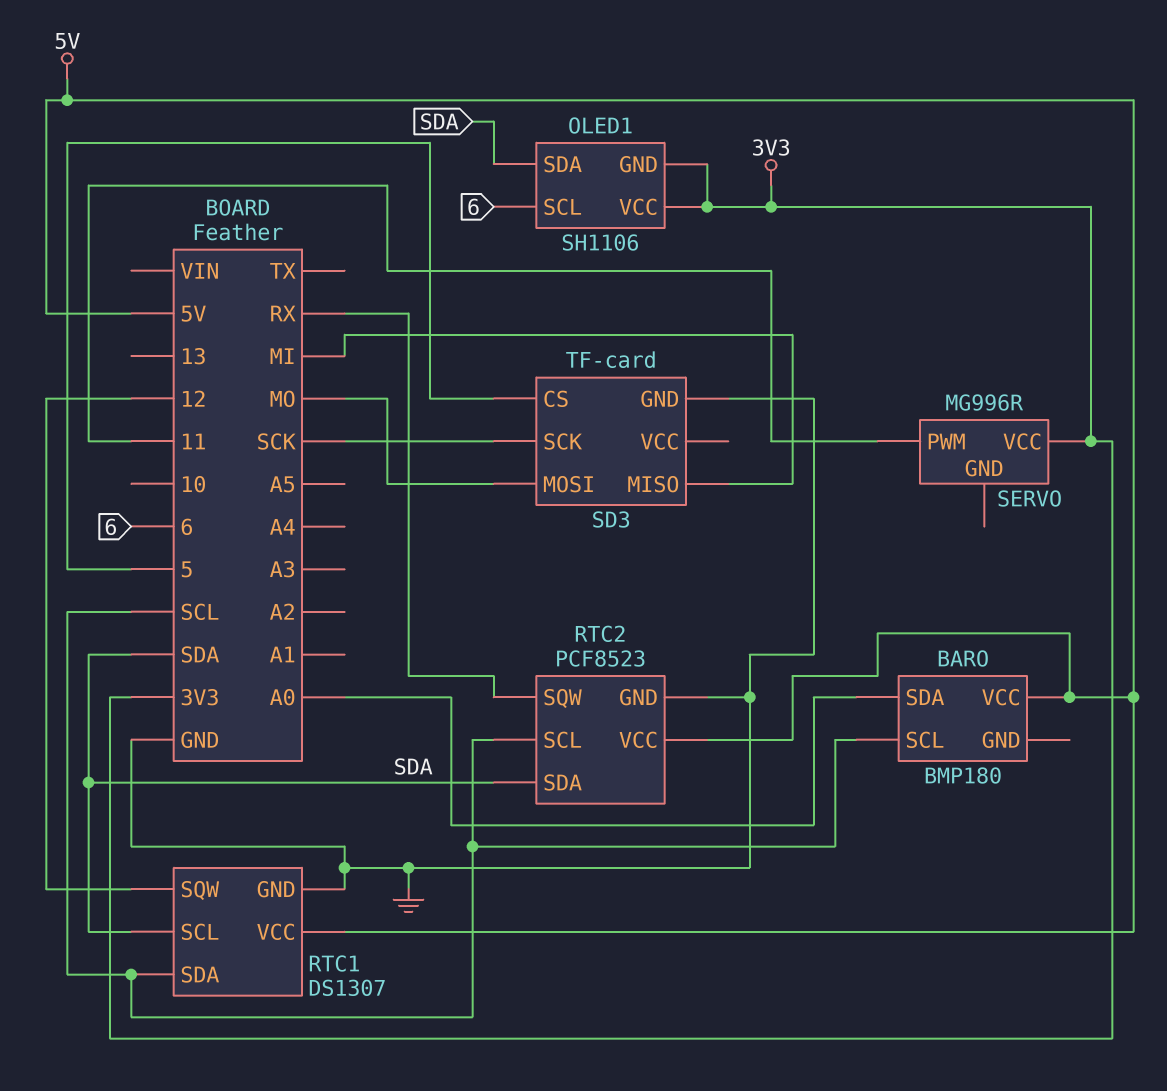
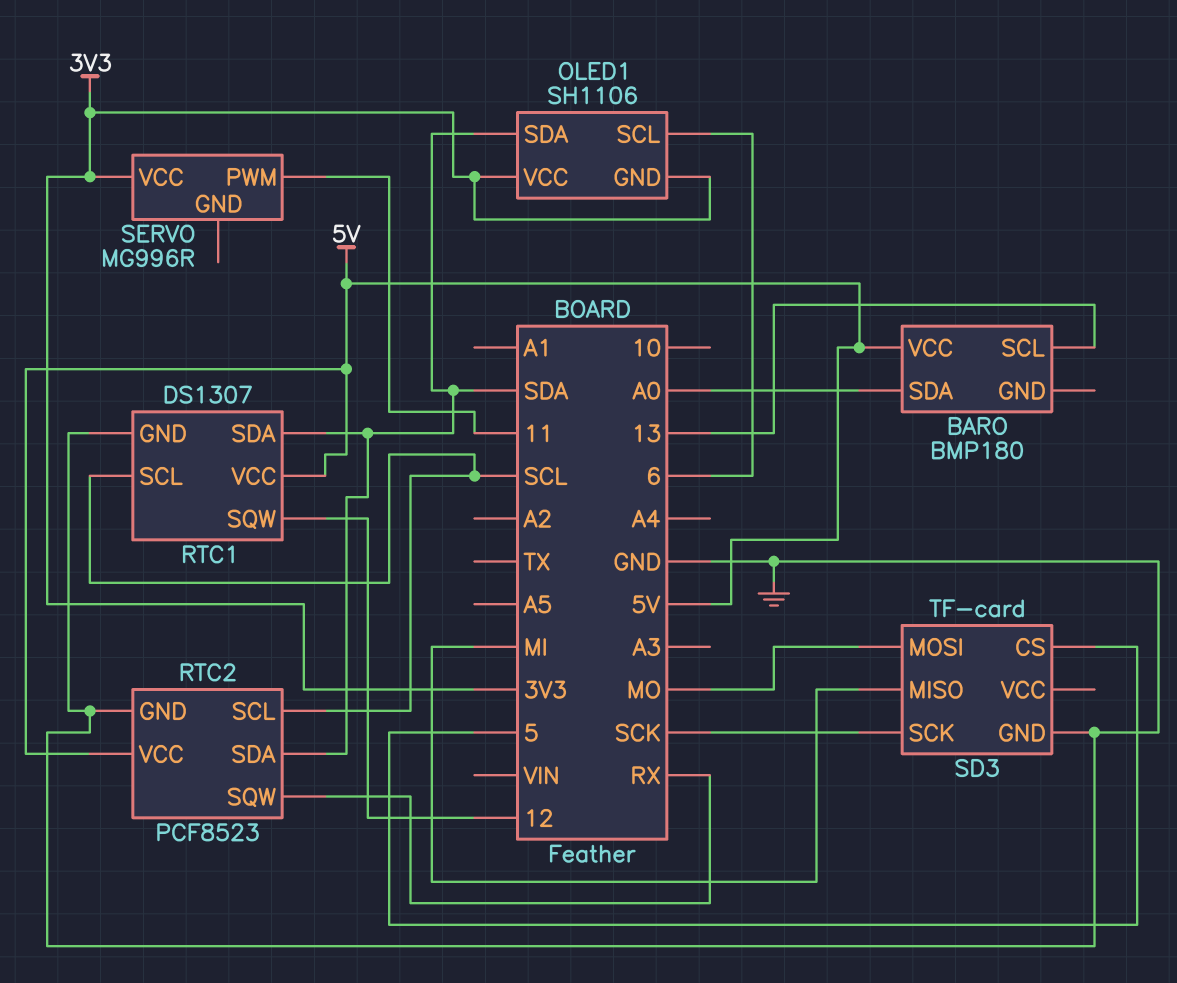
BARO pin SCL: SCL -> 13
RTC1 pin SCL: SDA -> SCL
RTC1 pin SDA: SCL -> SDA

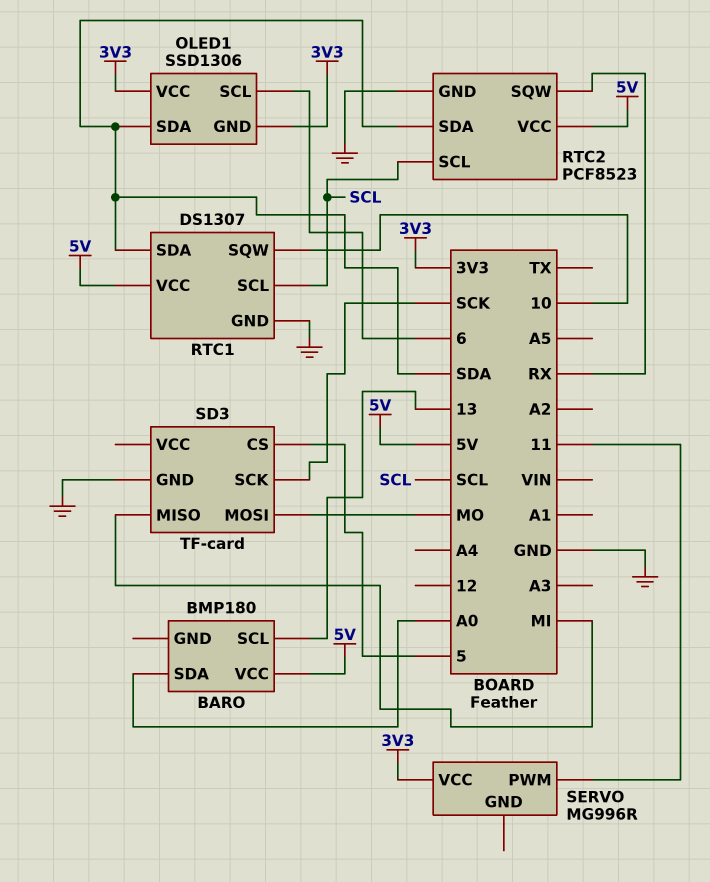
OLED1: SH1106 -> SSD1306
RTC1 pin SQW: 12 -> 10

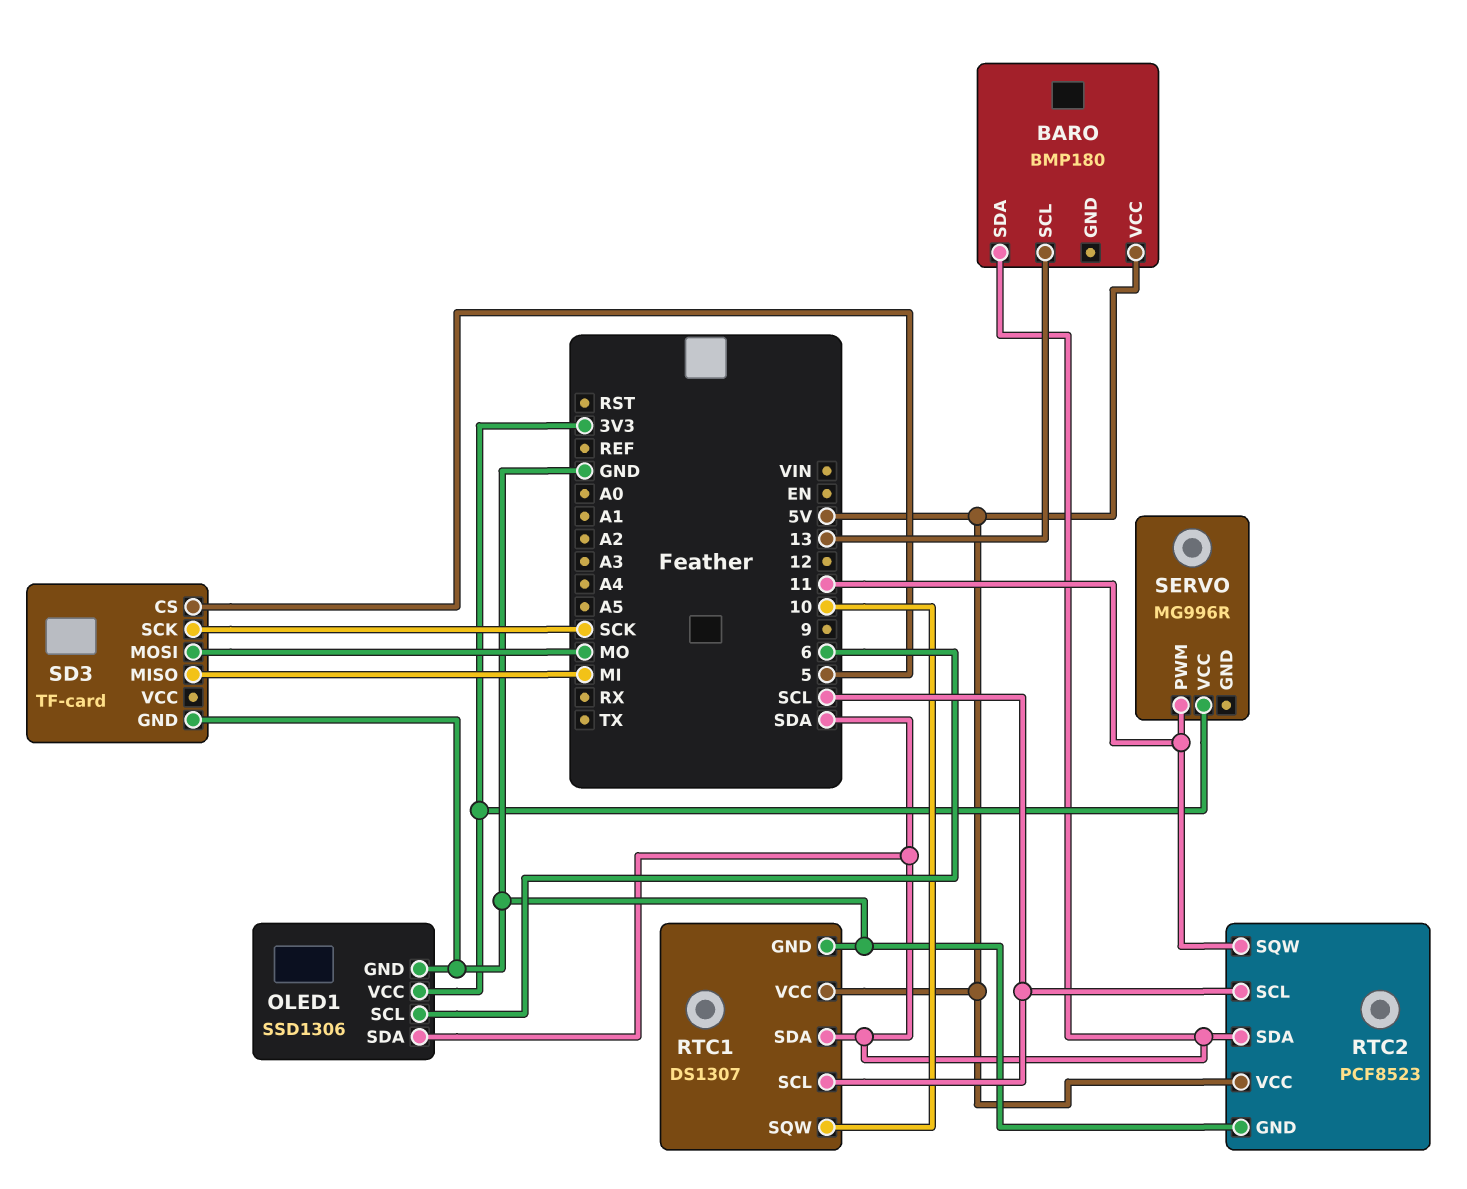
BARO pin SDA: A0 -> SDA
OLED1 pin GND: 3V3 -> GND
RTC2 pin SQW: RX -> 11

